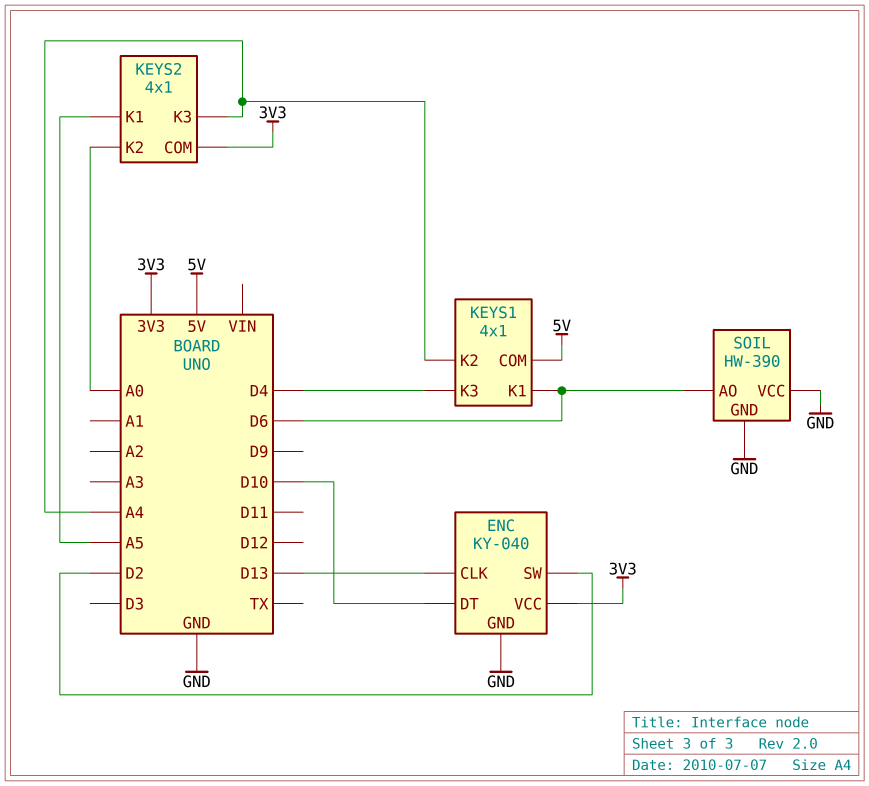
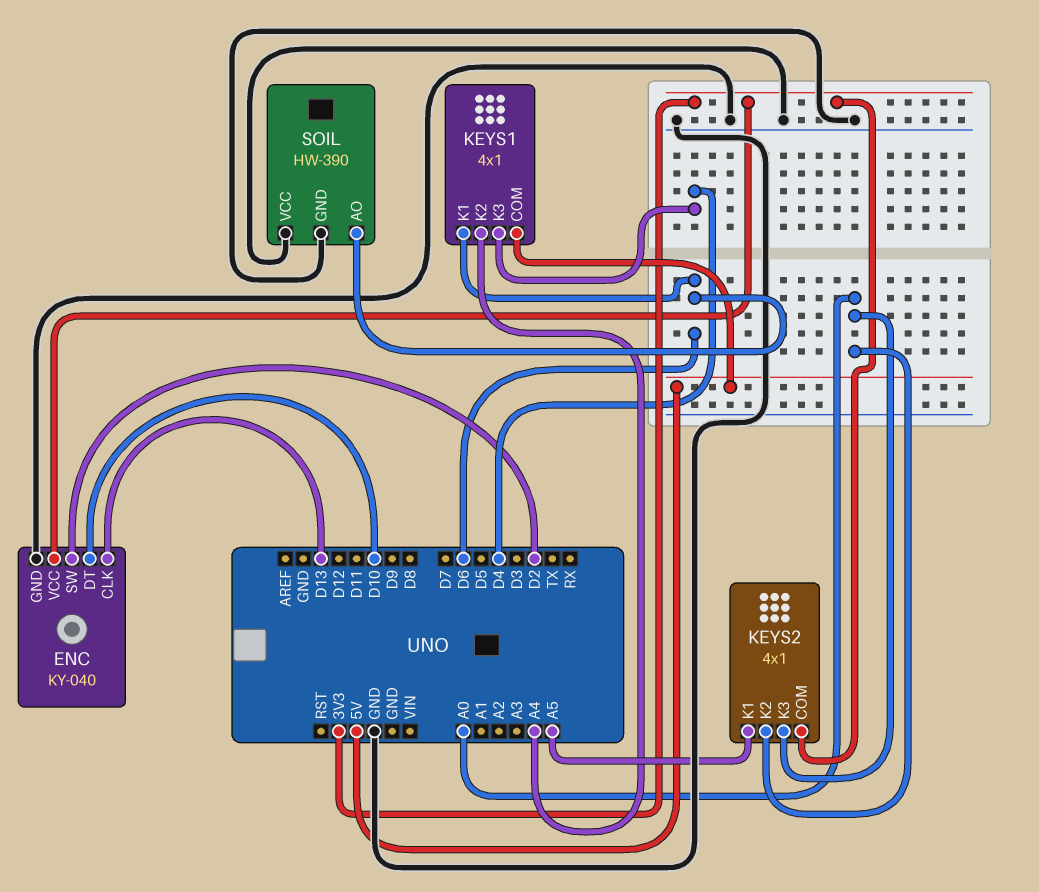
KEYS2 pin K3: A4 -> A0

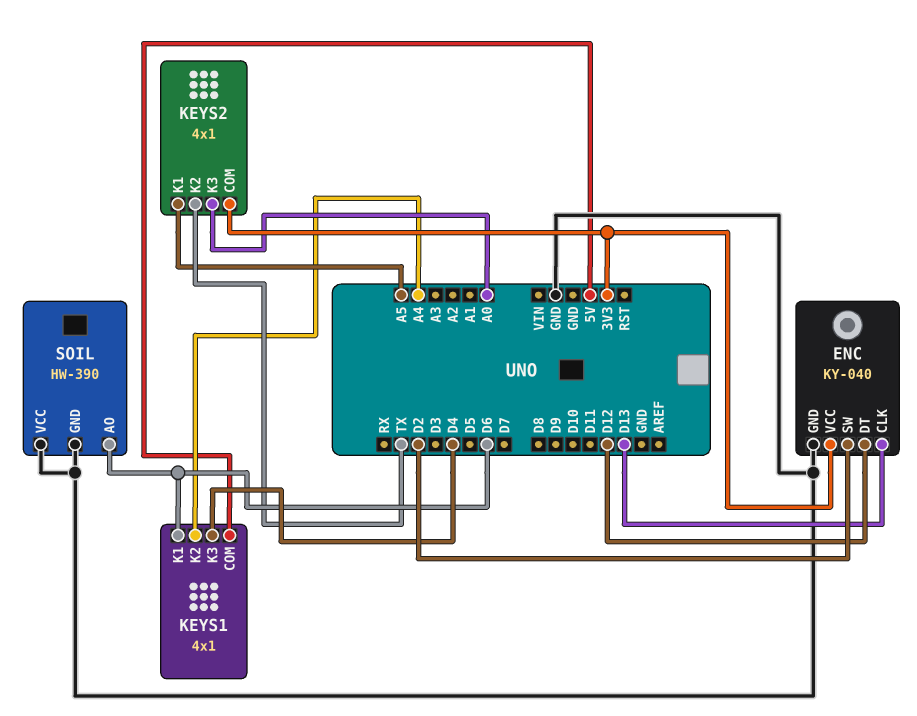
ENC pin DT: D10 -> D12
KEYS2 pin K2: A0 -> TX

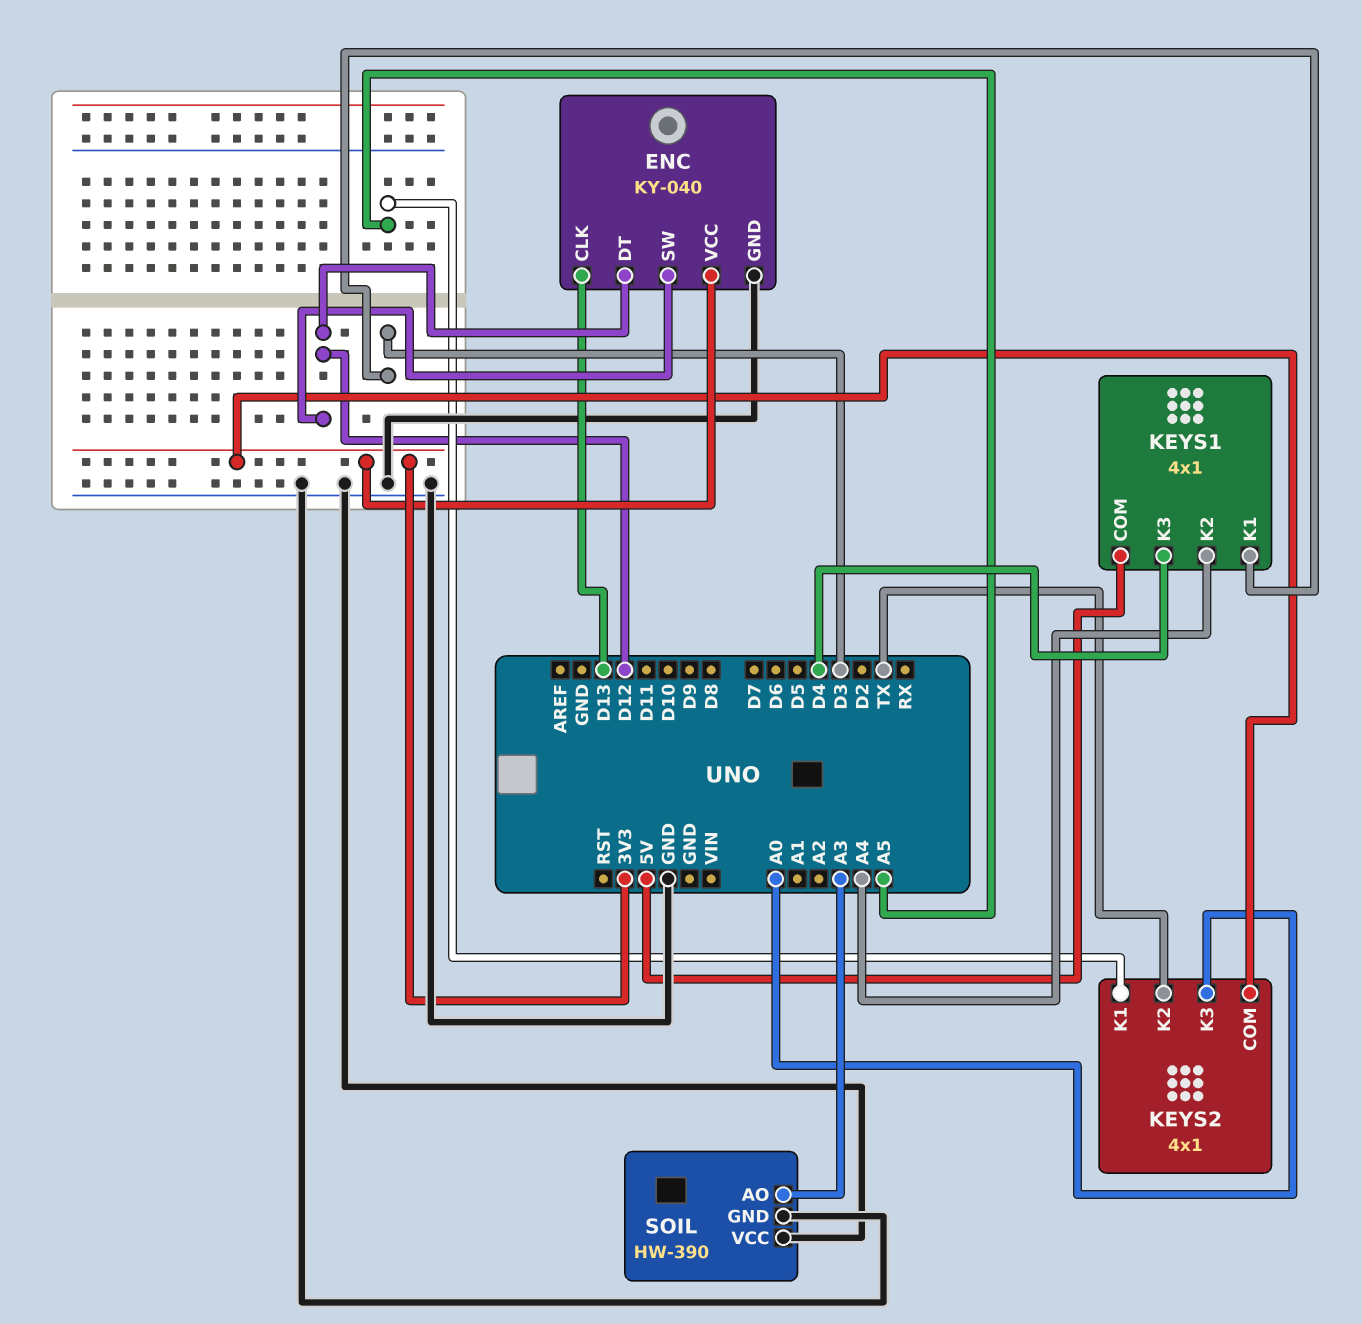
ENC pin SW: D2 -> D12
KEYS1 pin K1: D6 -> D3
SOIL pin AO: D6 -> A3

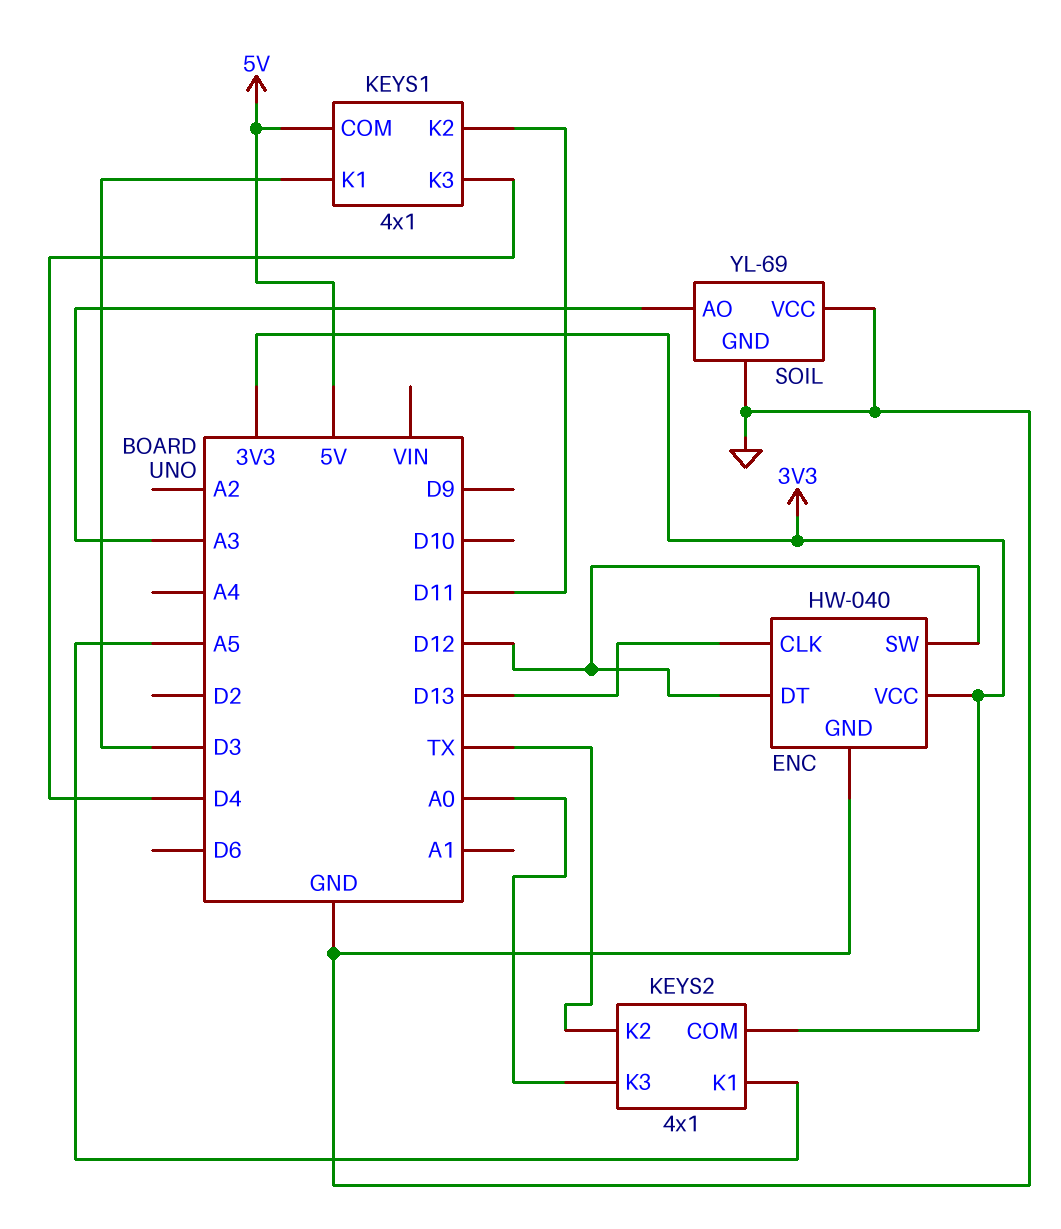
ENC: KY-040 -> HW-040
KEYS1 pin K2: A4 -> D11
SOIL: HW-390 -> YL-69

